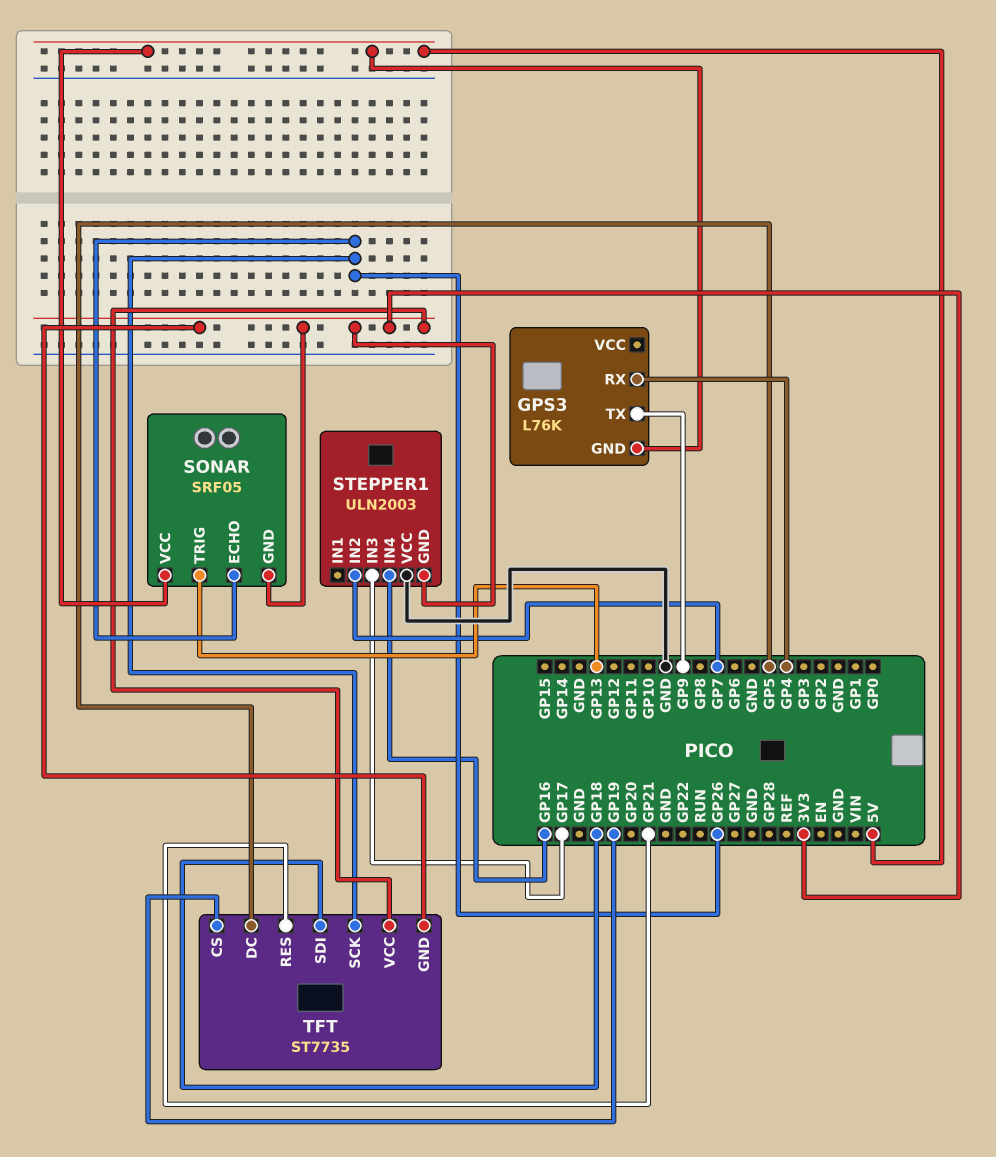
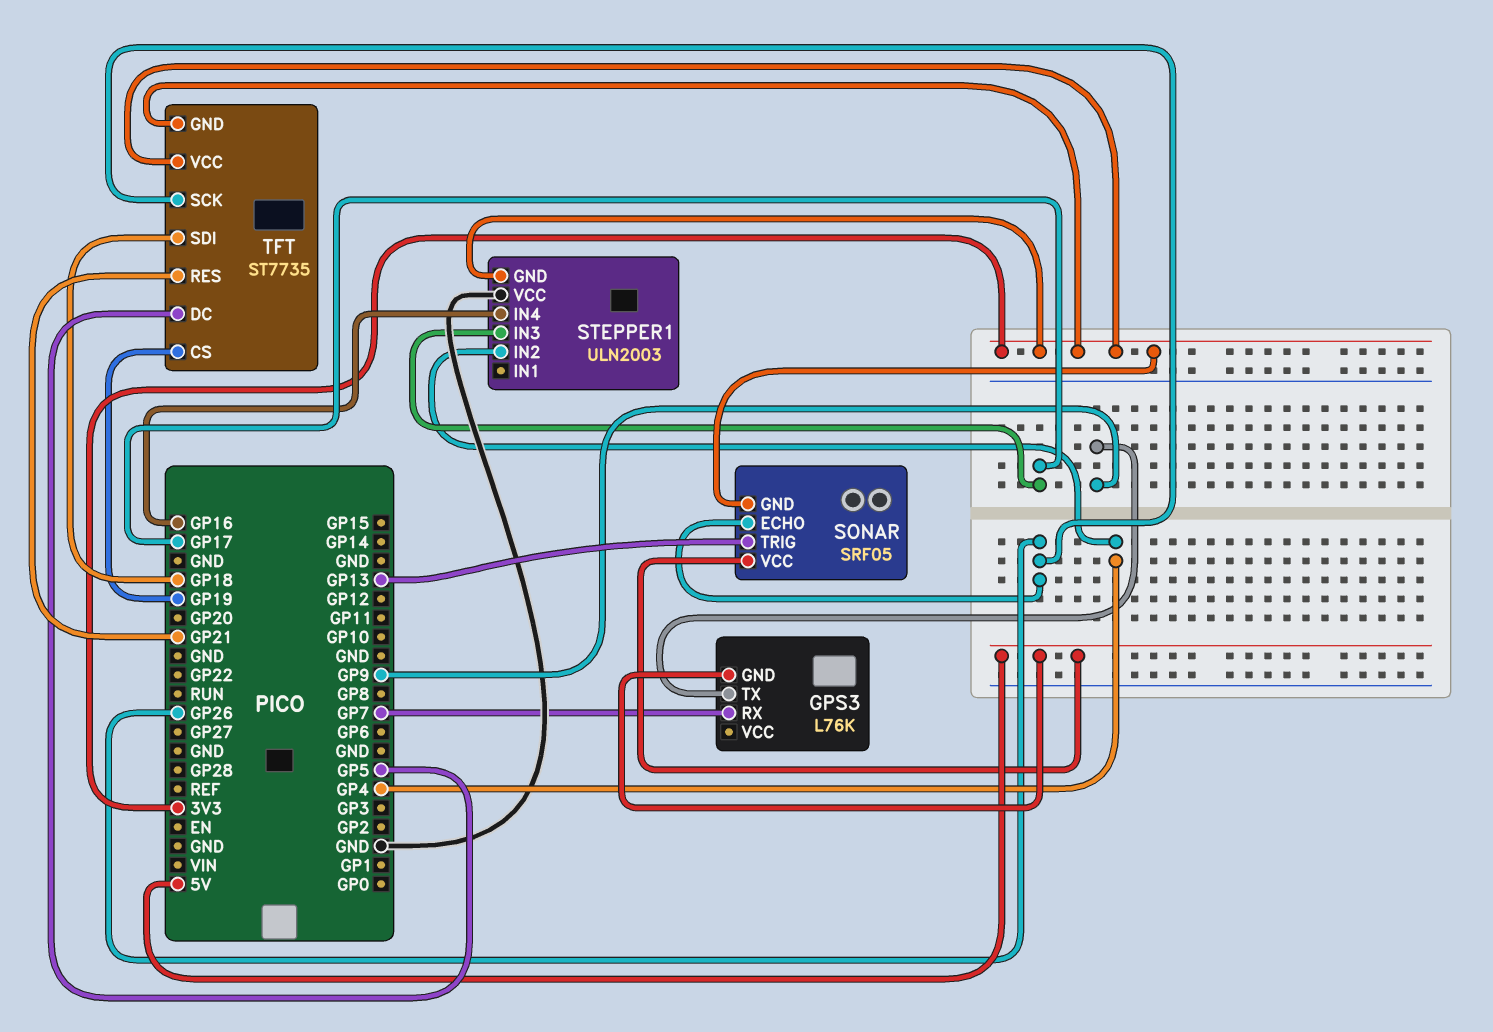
GPS3 pin RX: GP4 -> GP7
STEPPER1 pin IN2: GP7 -> GP4

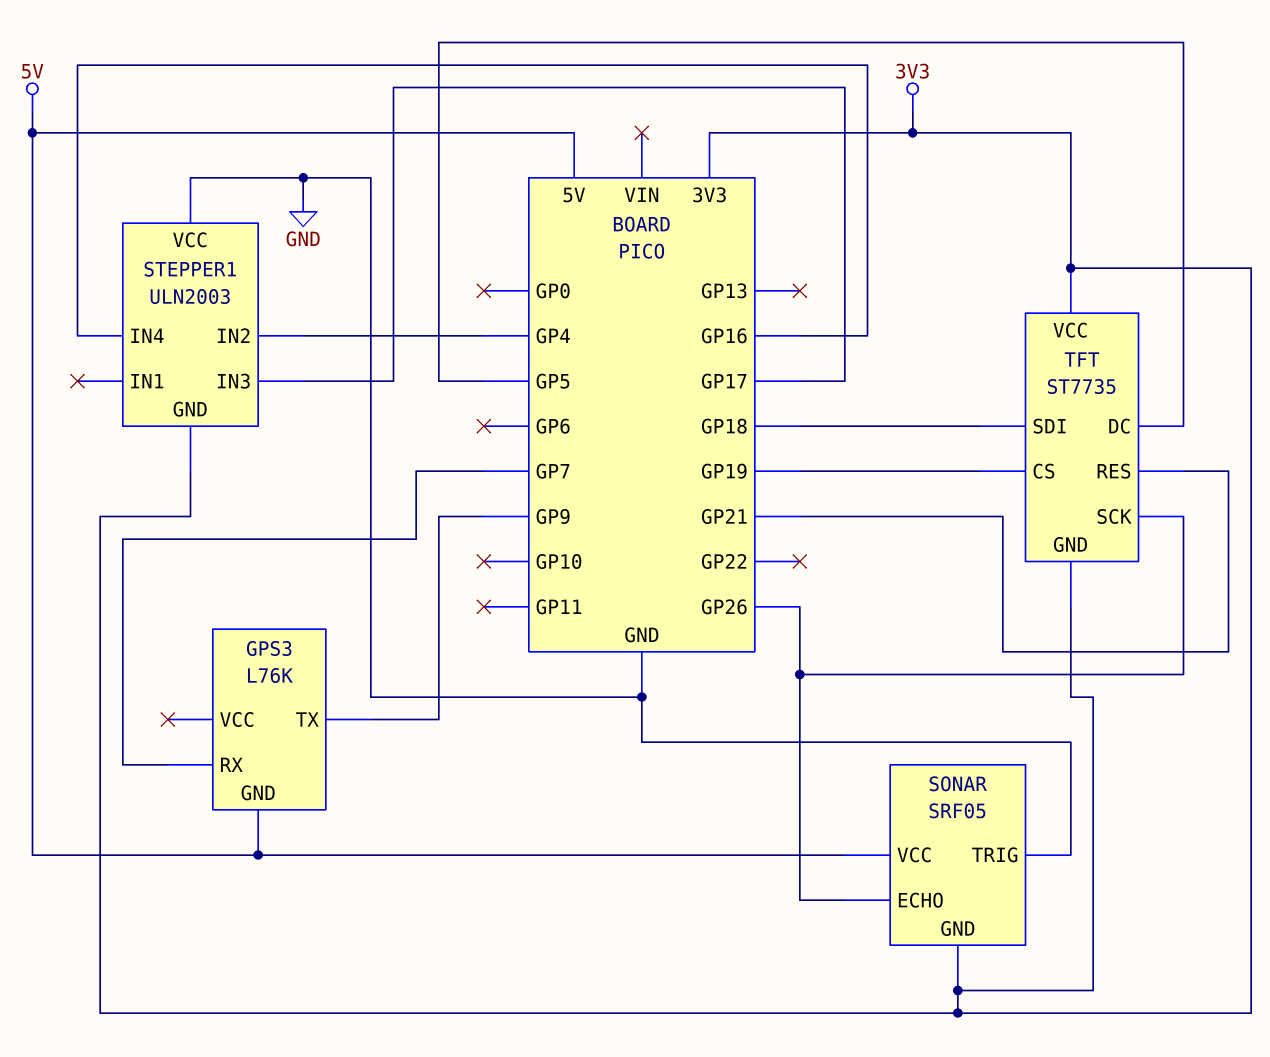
SONAR pin TRIG: GP13 -> GND

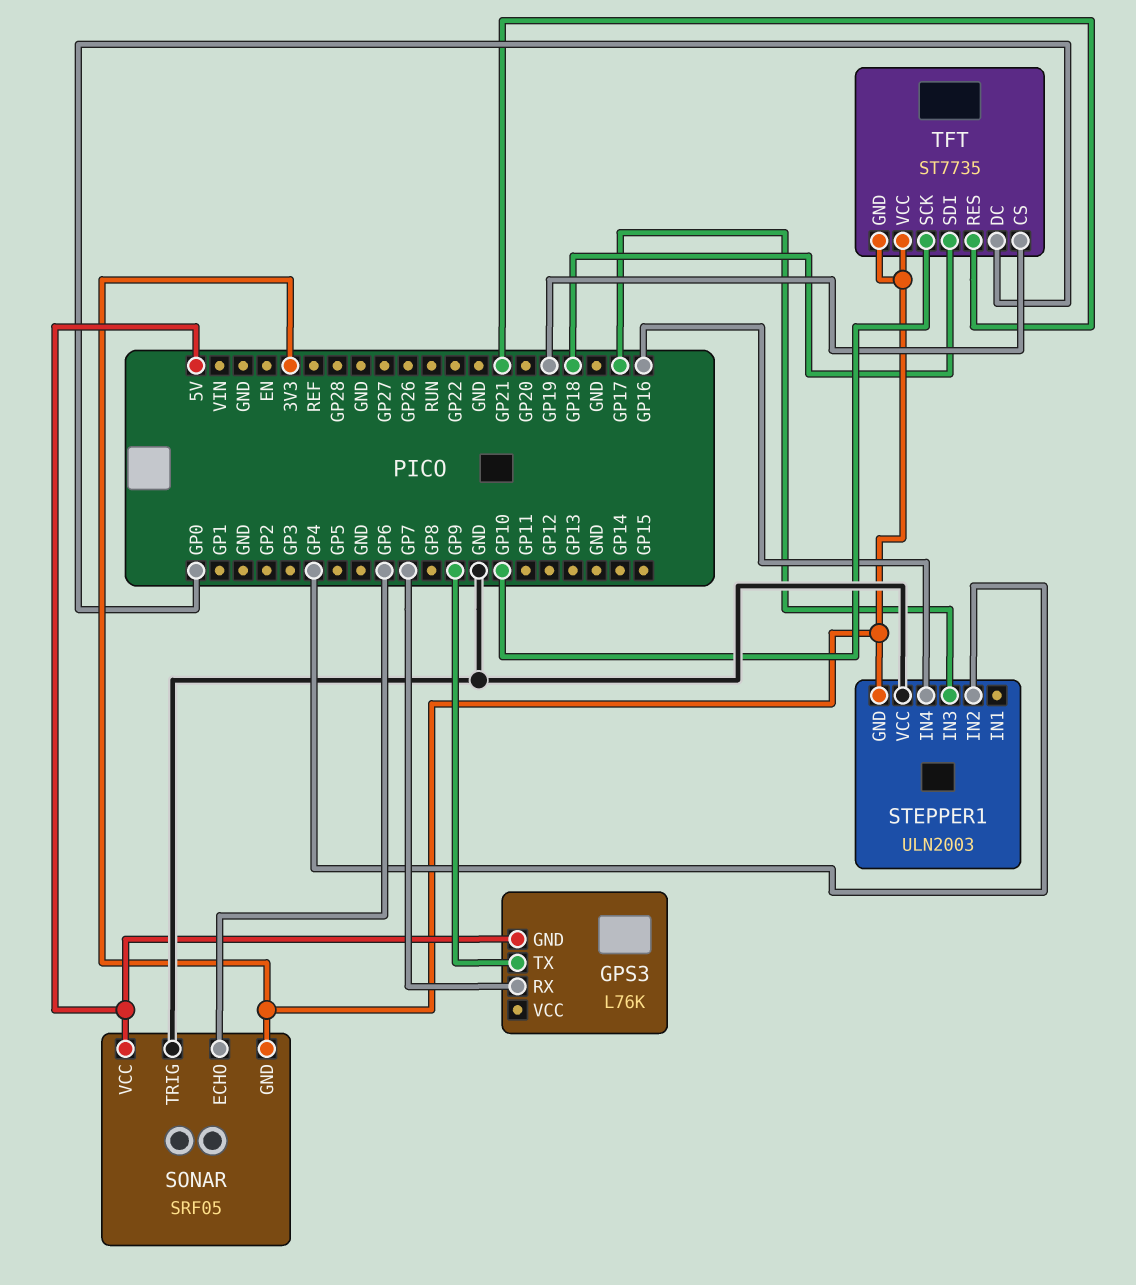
SONAR pin ECHO: GP26 -> GP6
TFT pin DC: GP5 -> GP0
TFT pin SCK: GP26 -> GP10

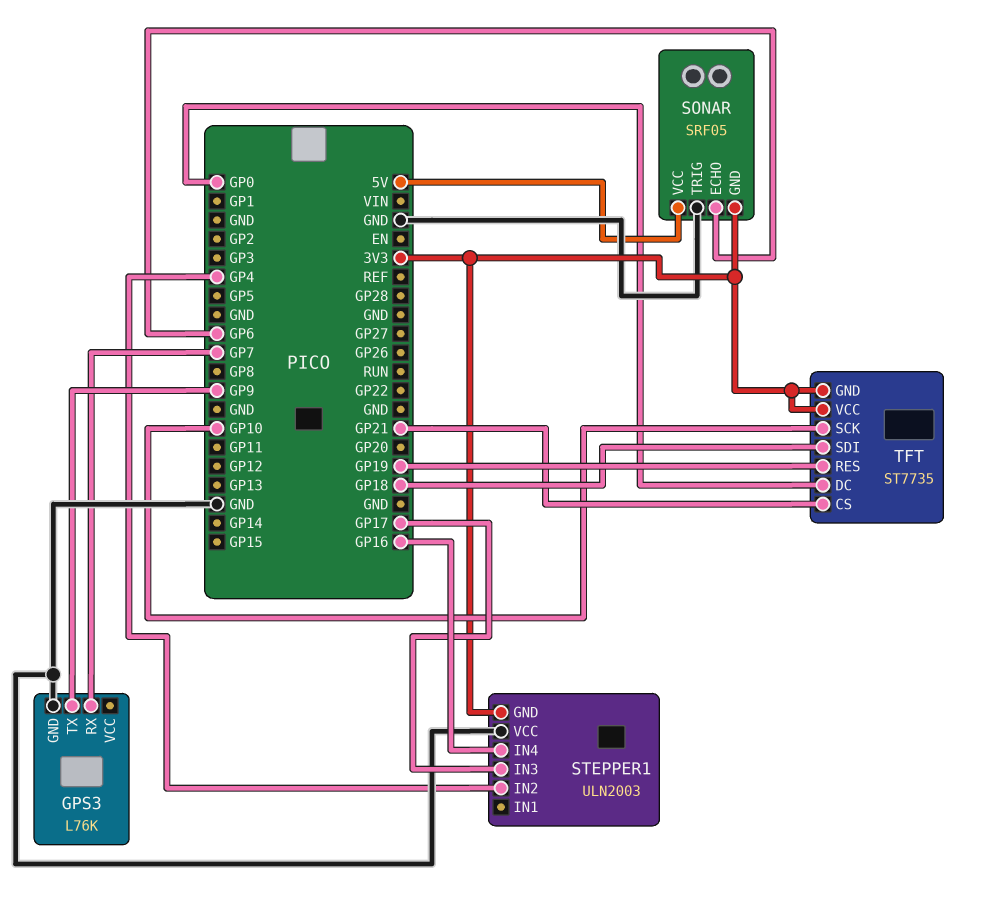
GPS3 pin GND: 5V -> GND
TFT pin CS: GP19 -> GP21
TFT pin RES: GP21 -> GP19

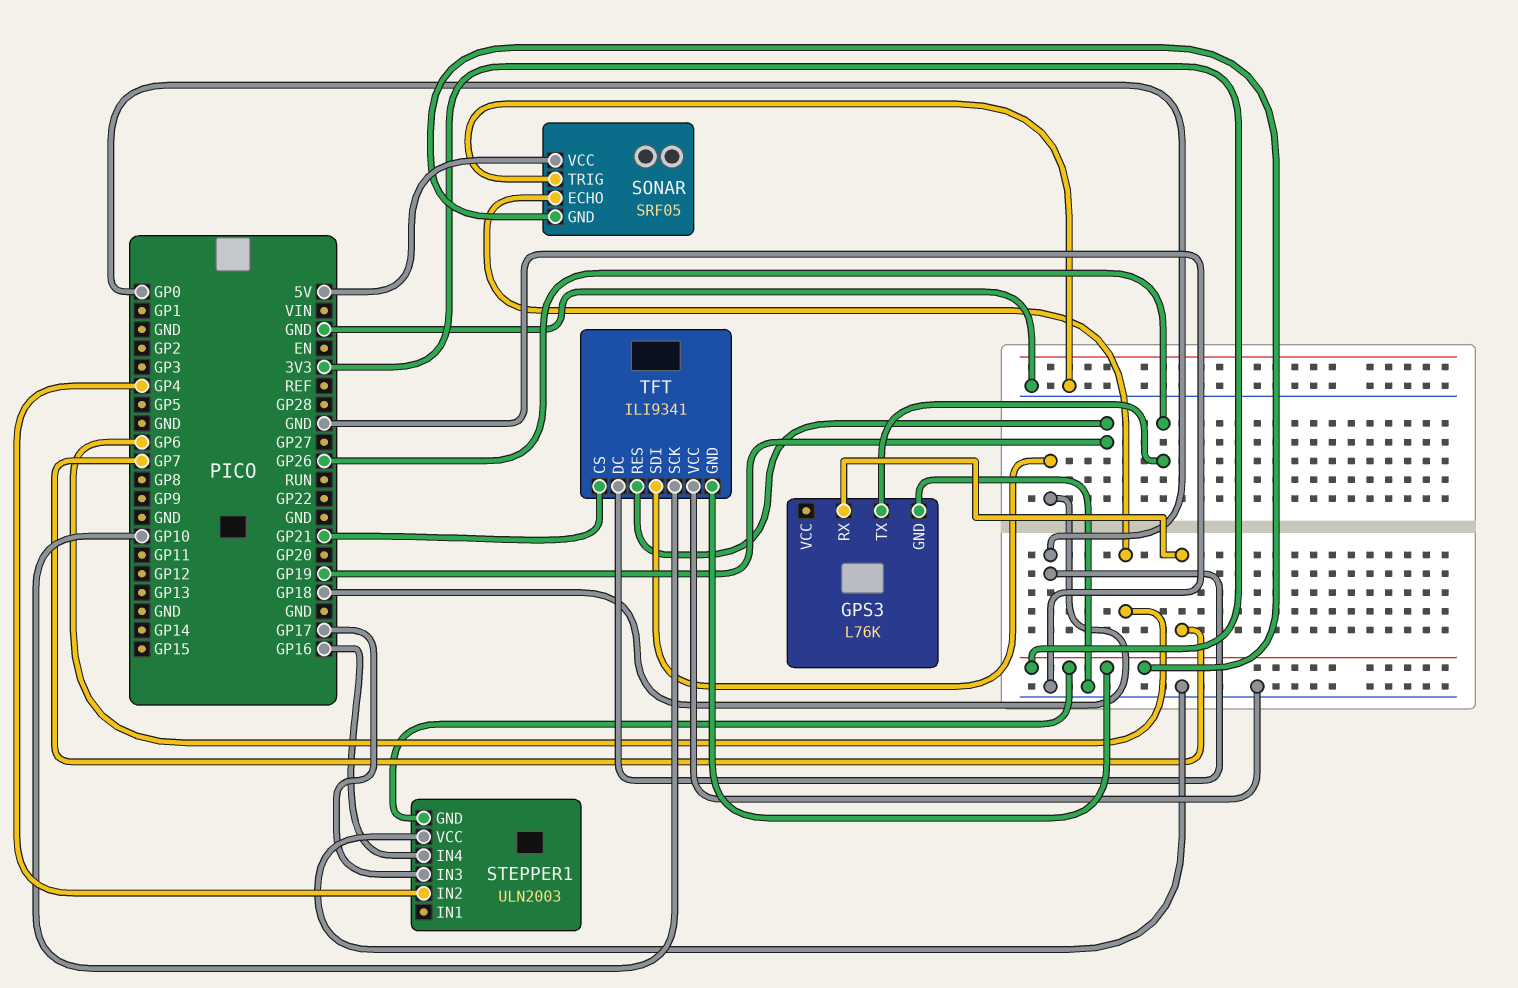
GPS3 pin TX: GP9 -> GP26
TFT: ST7735 -> ILI9341
TFT pin VCC: 3V3 -> GND

